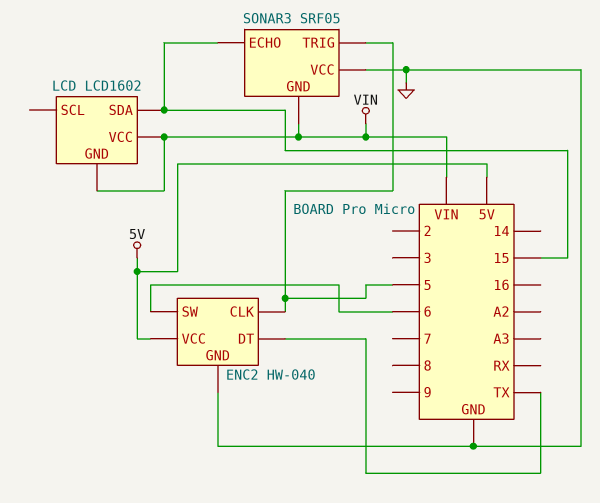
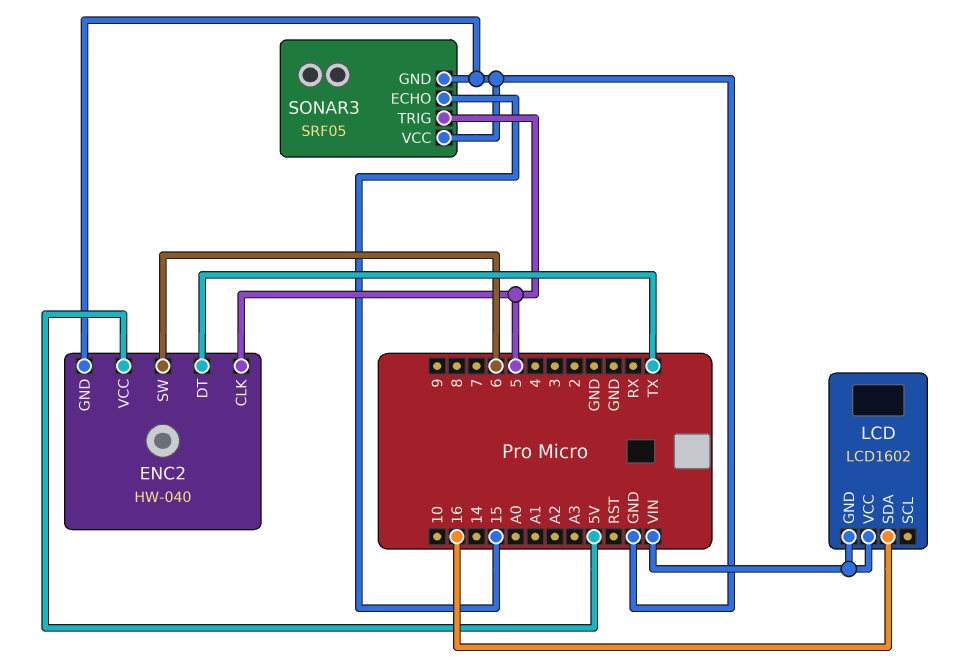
LCD pin SDA: 15 -> 16
SONAR3 pin GND: VIN -> GND

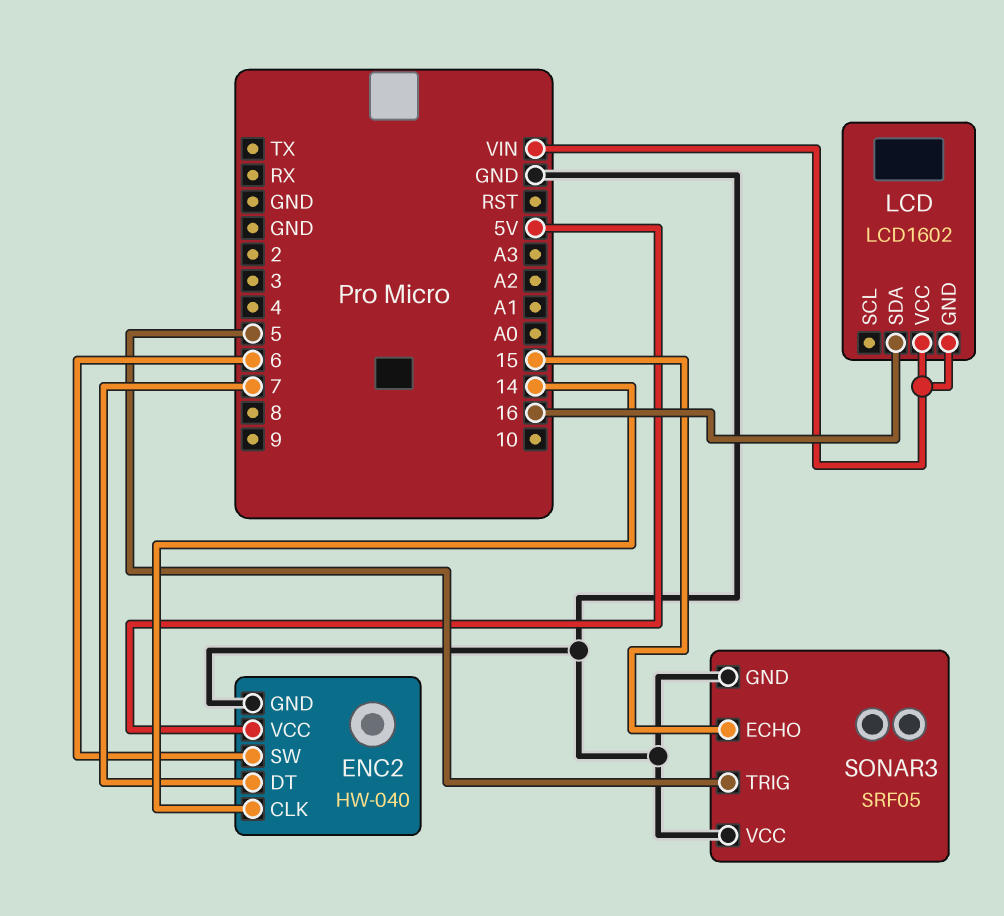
ENC2 pin CLK: 5 -> 14
ENC2 pin DT: TX -> 7

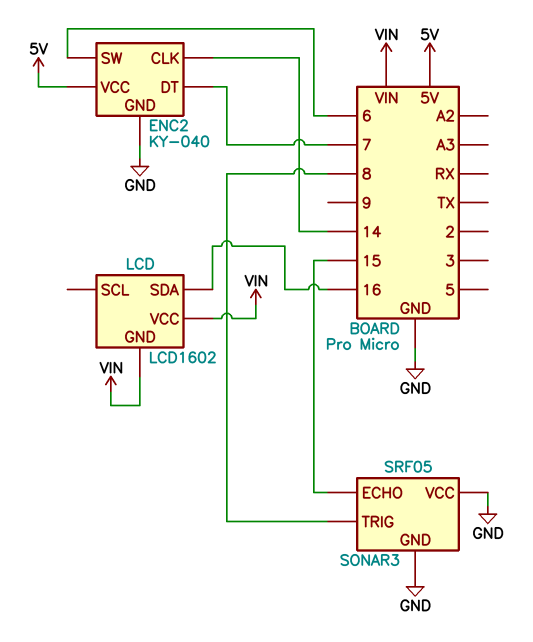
ENC2: HW-040 -> KY-040
SONAR3 pin TRIG: 5 -> 8

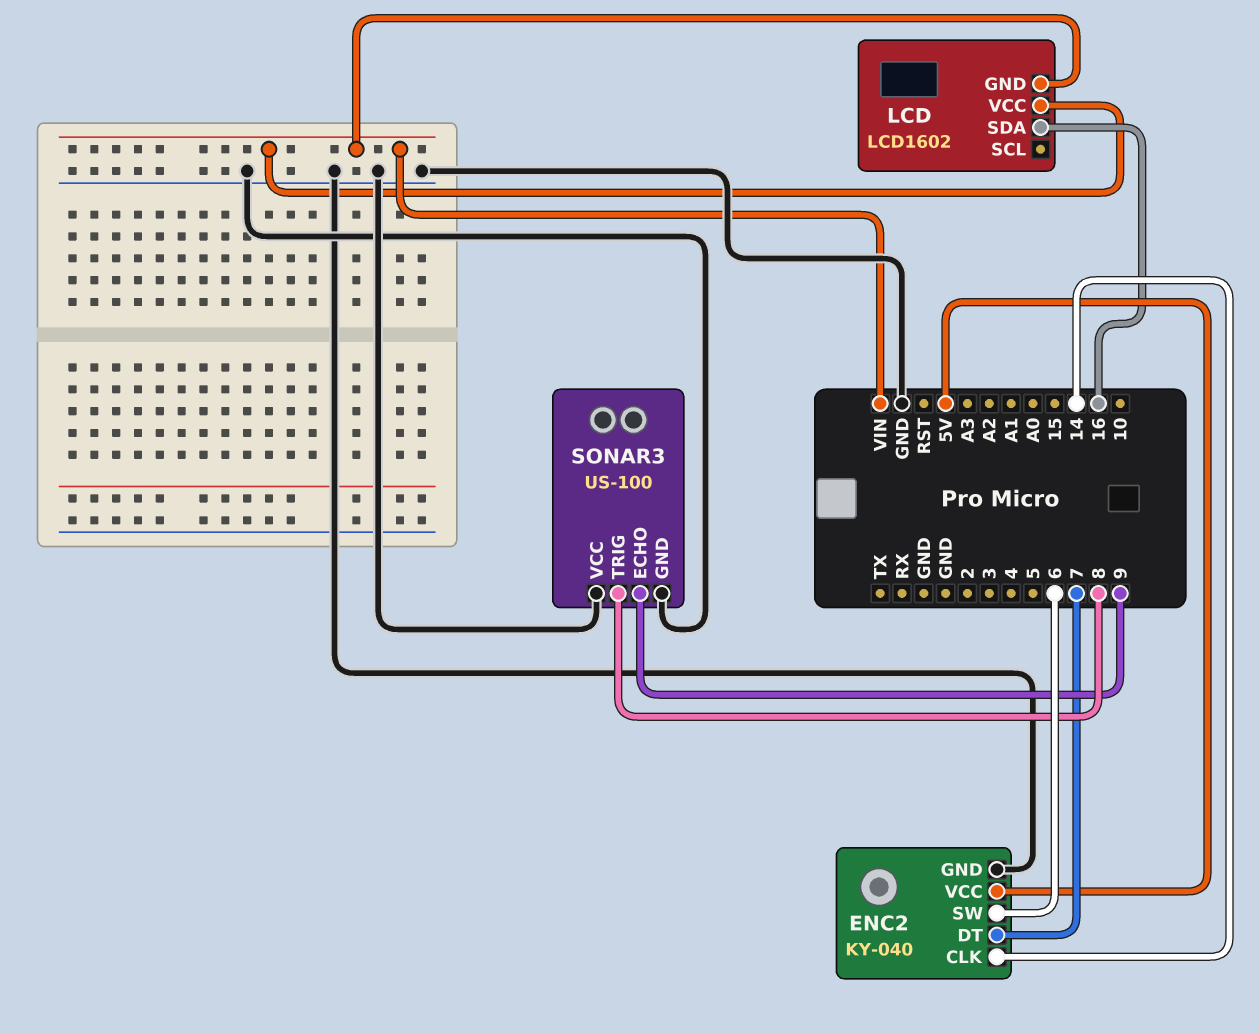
SONAR3: SRF05 -> US-100
SONAR3 pin ECHO: 15 -> 9

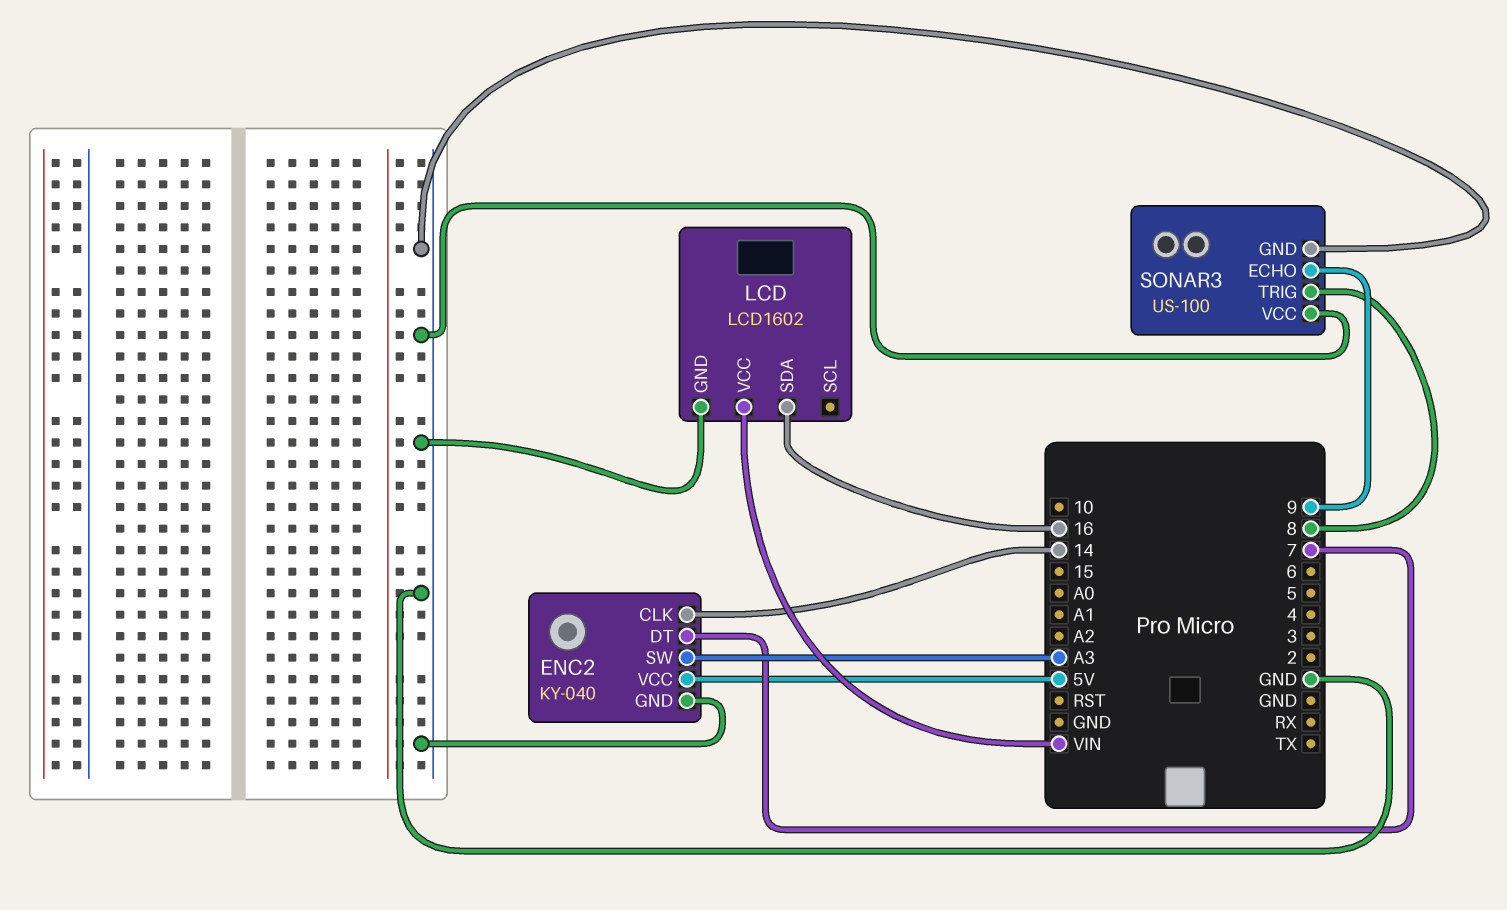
ENC2 pin SW: 6 -> A3
LCD pin GND: VIN -> GND

